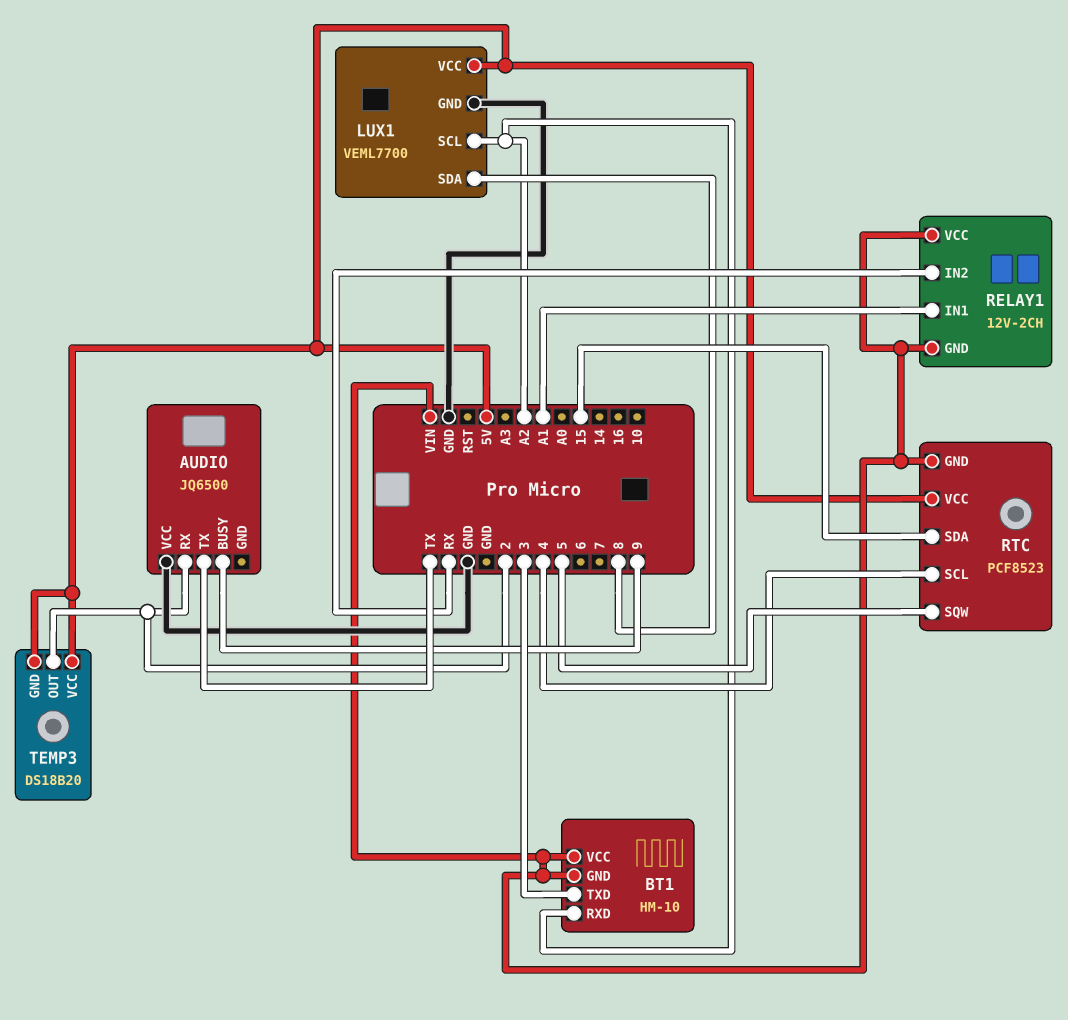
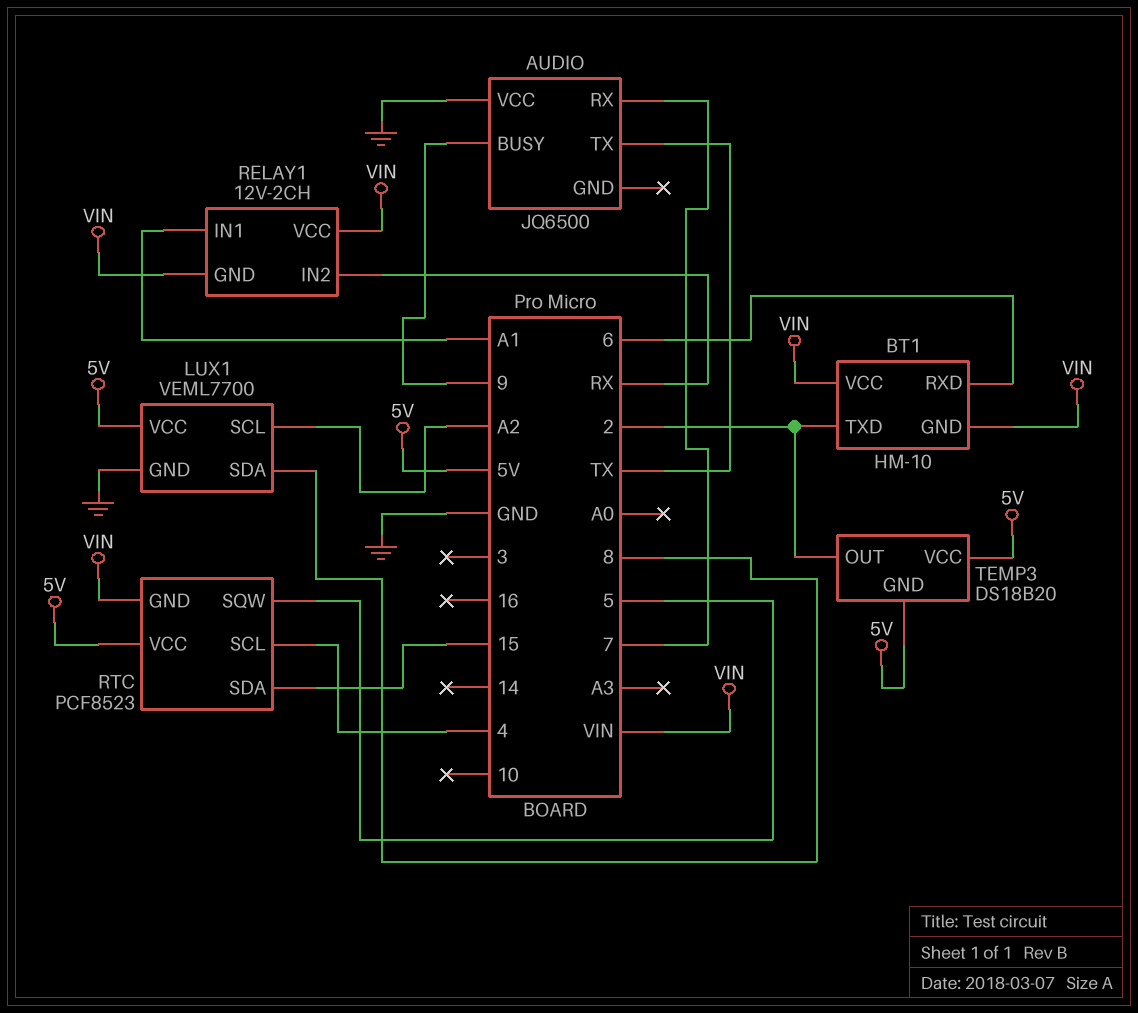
AUDIO pin RX: 2 -> 7
BT1 pin RXD: A2 -> 6
BT1 pin TXD: 3 -> 2

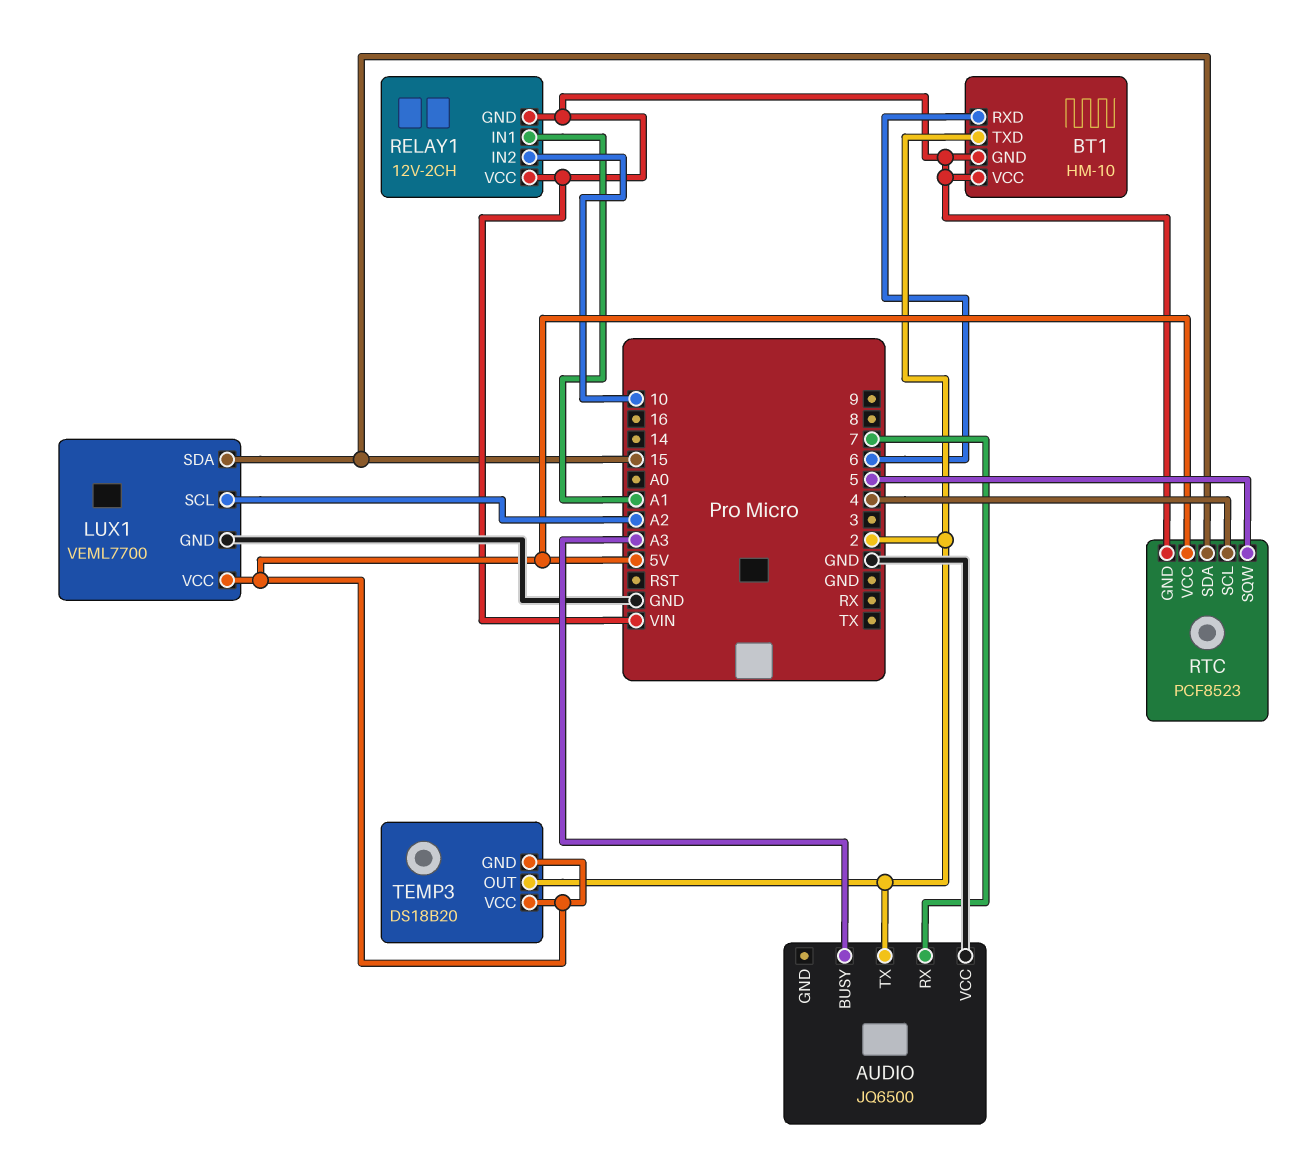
AUDIO pin BUSY: 9 -> A3
AUDIO pin TX: TX -> 2
LUX1 pin SDA: 8 -> 15
RELAY1 pin IN2: RX -> 10

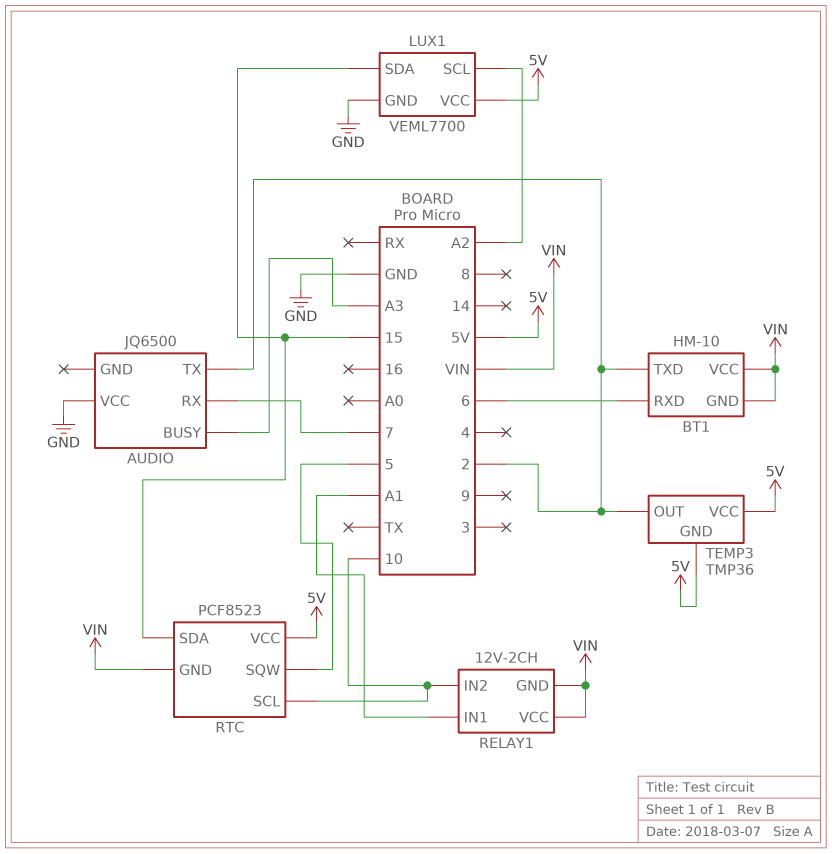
RTC pin SCL: 4 -> 10
TEMP3: DS18B20 -> TMP36

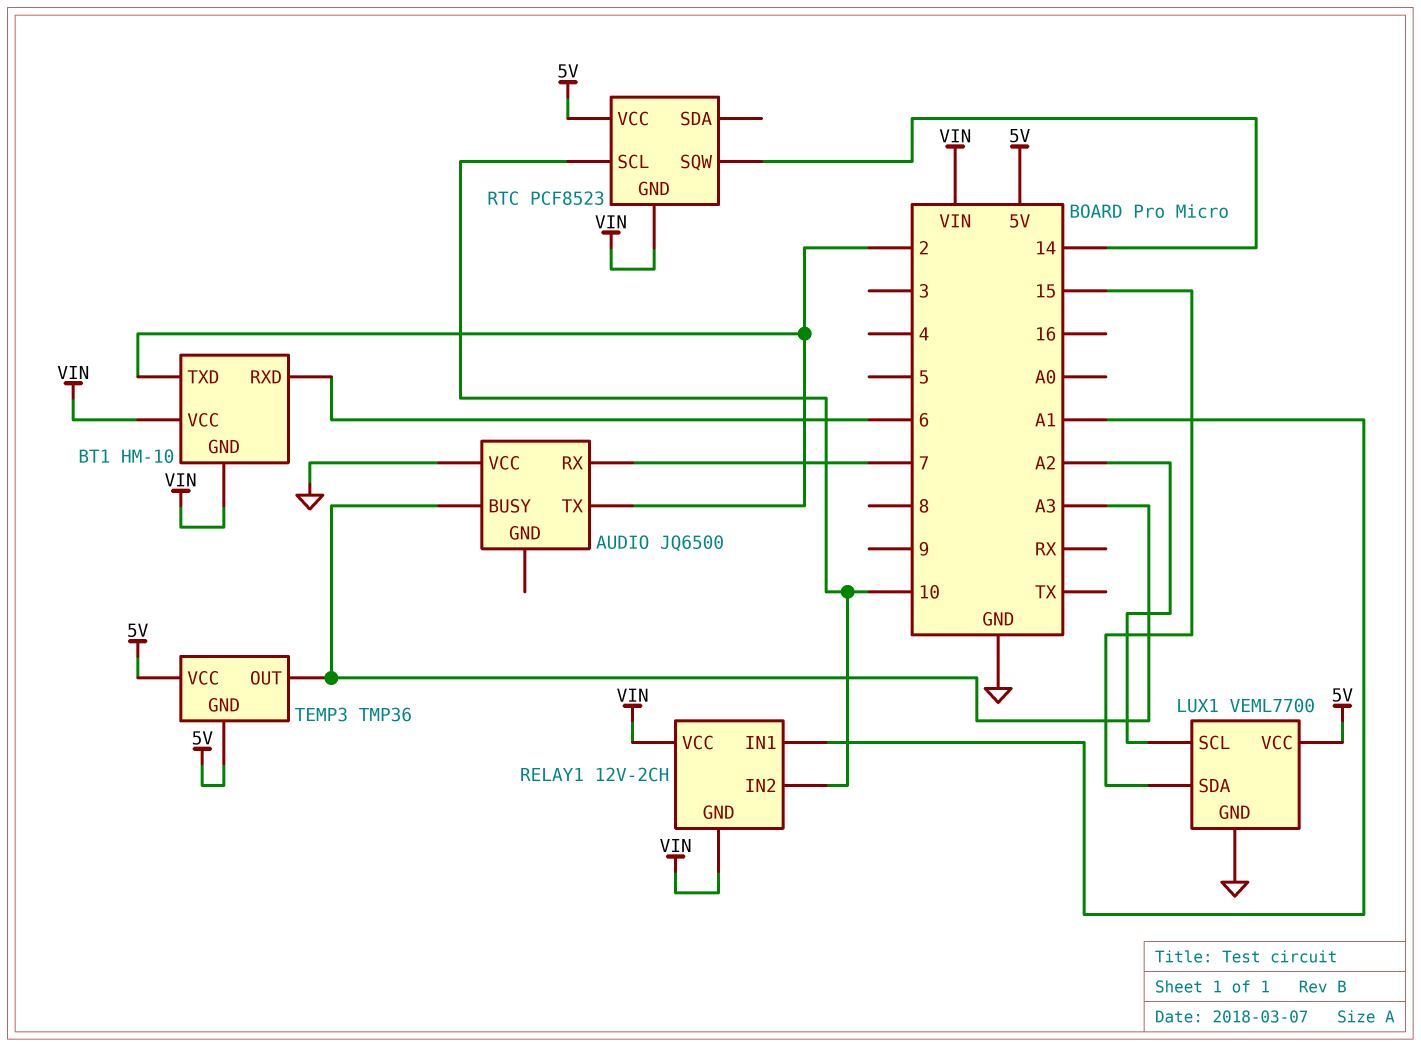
RTC pin SDA: 15 -> none
RTC pin SQW: 5 -> 14
TEMP3 pin OUT: 2 -> A3

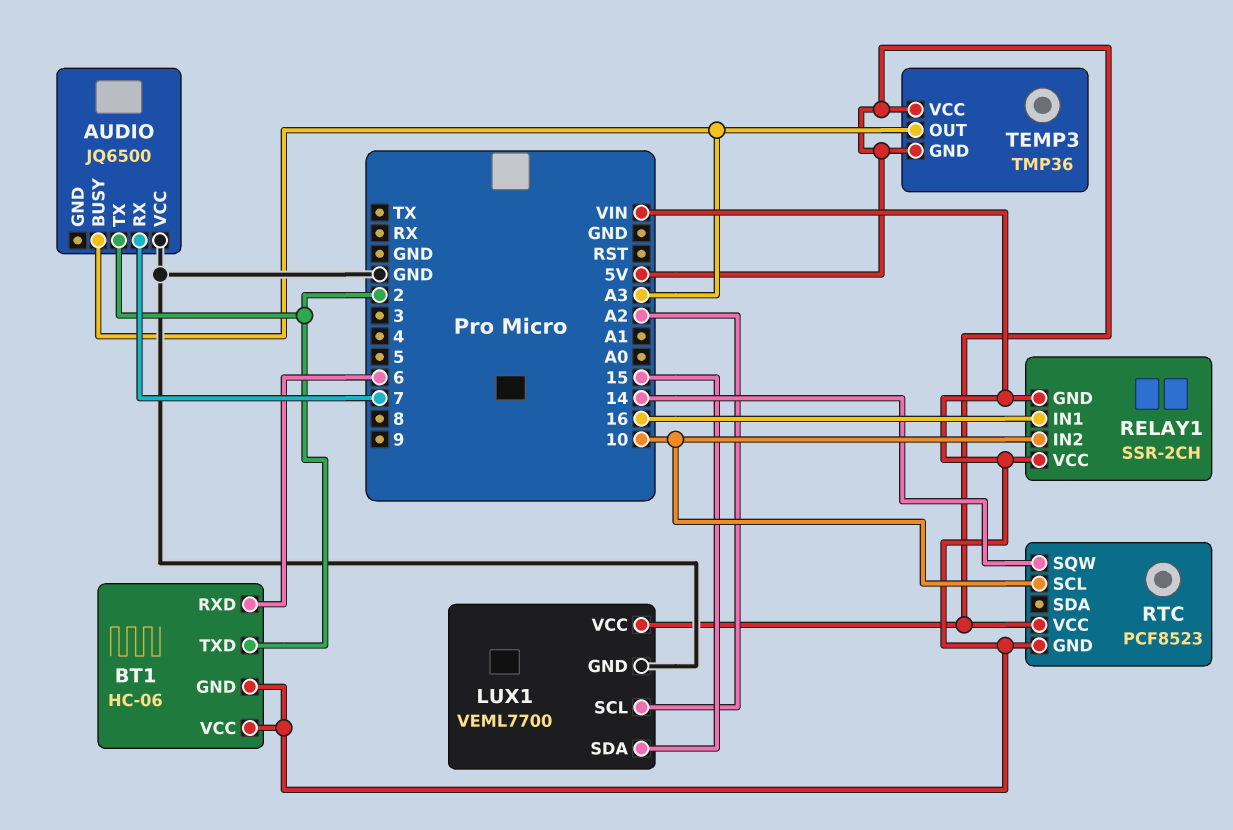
BT1: HM-10 -> HC-06
RELAY1: 12V-2CH -> SSR-2CH
RELAY1 pin IN1: A1 -> 16

